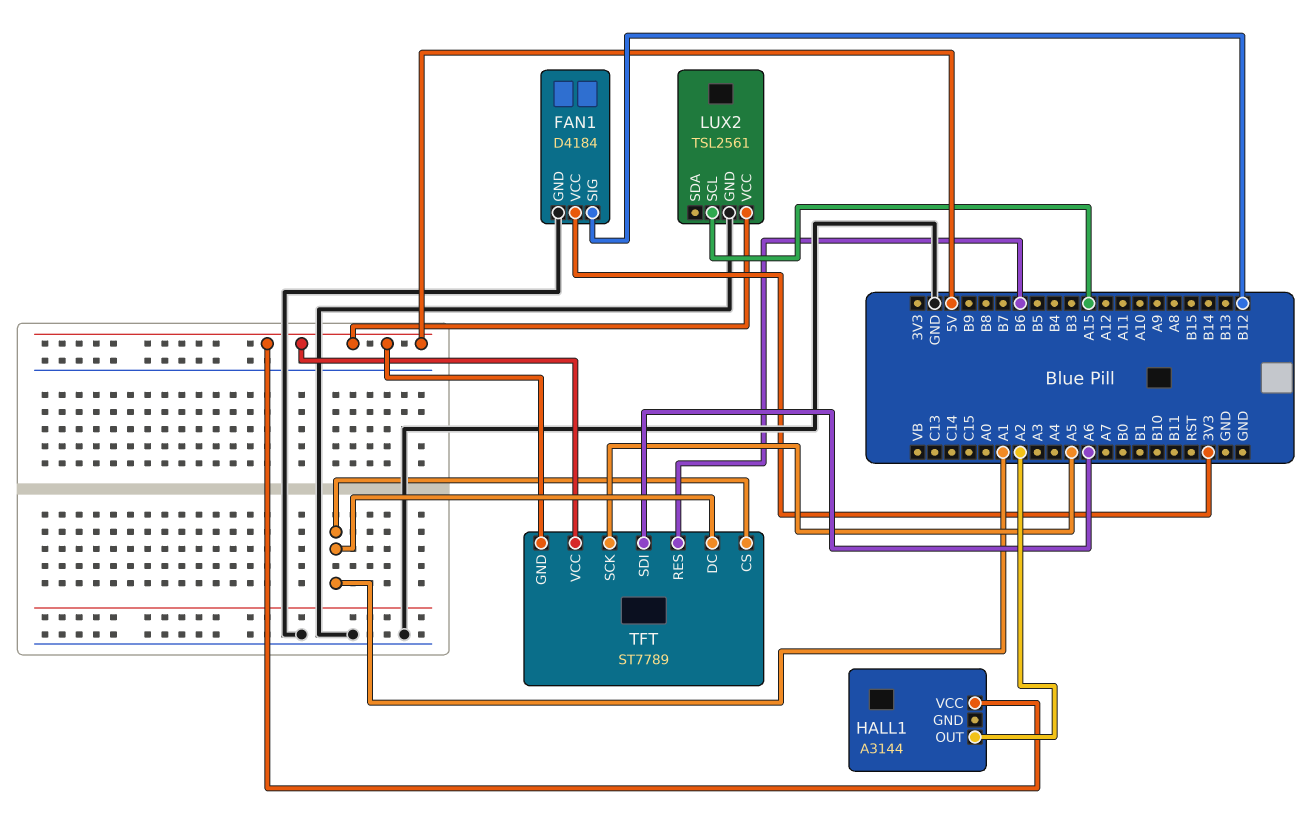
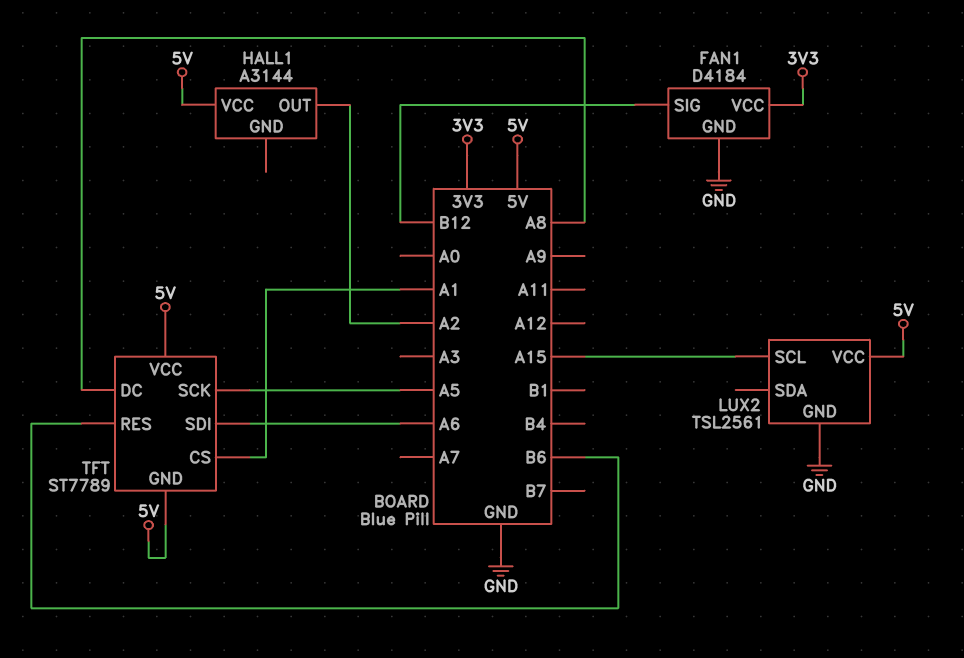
TFT pin DC: A1 -> A8

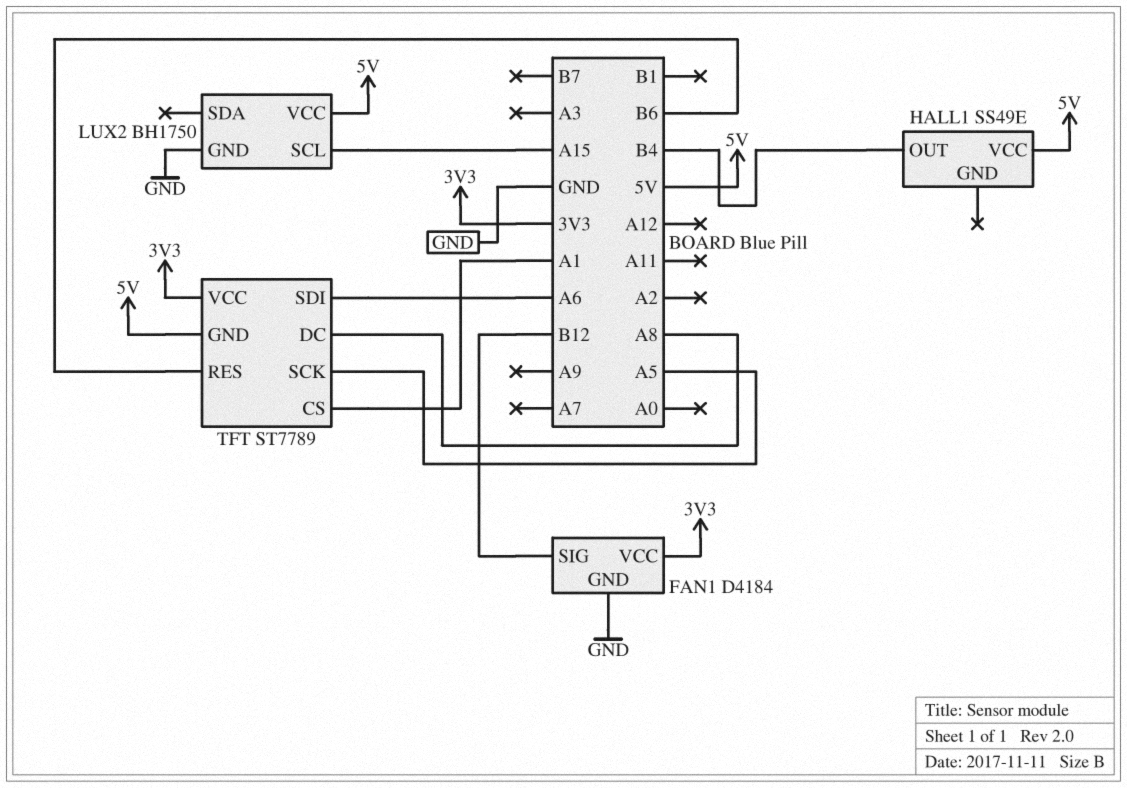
HALL1: A3144 -> SS49E
HALL1 pin OUT: A2 -> B4
LUX2: TSL2561 -> BH1750
TFT pin VCC: 5V -> 3V3

